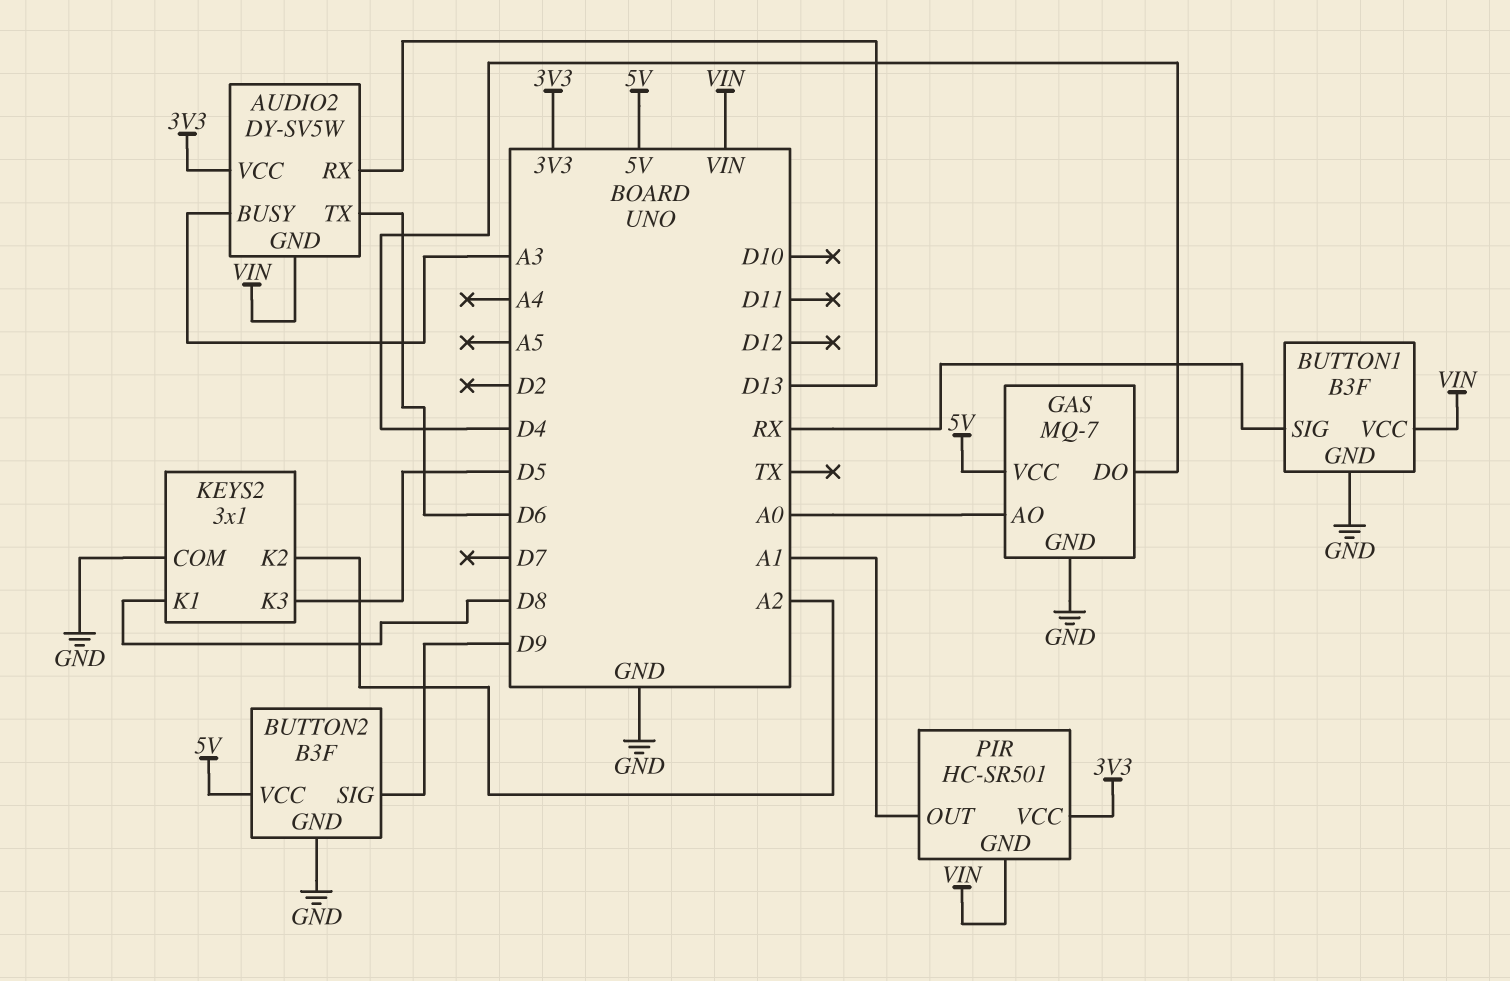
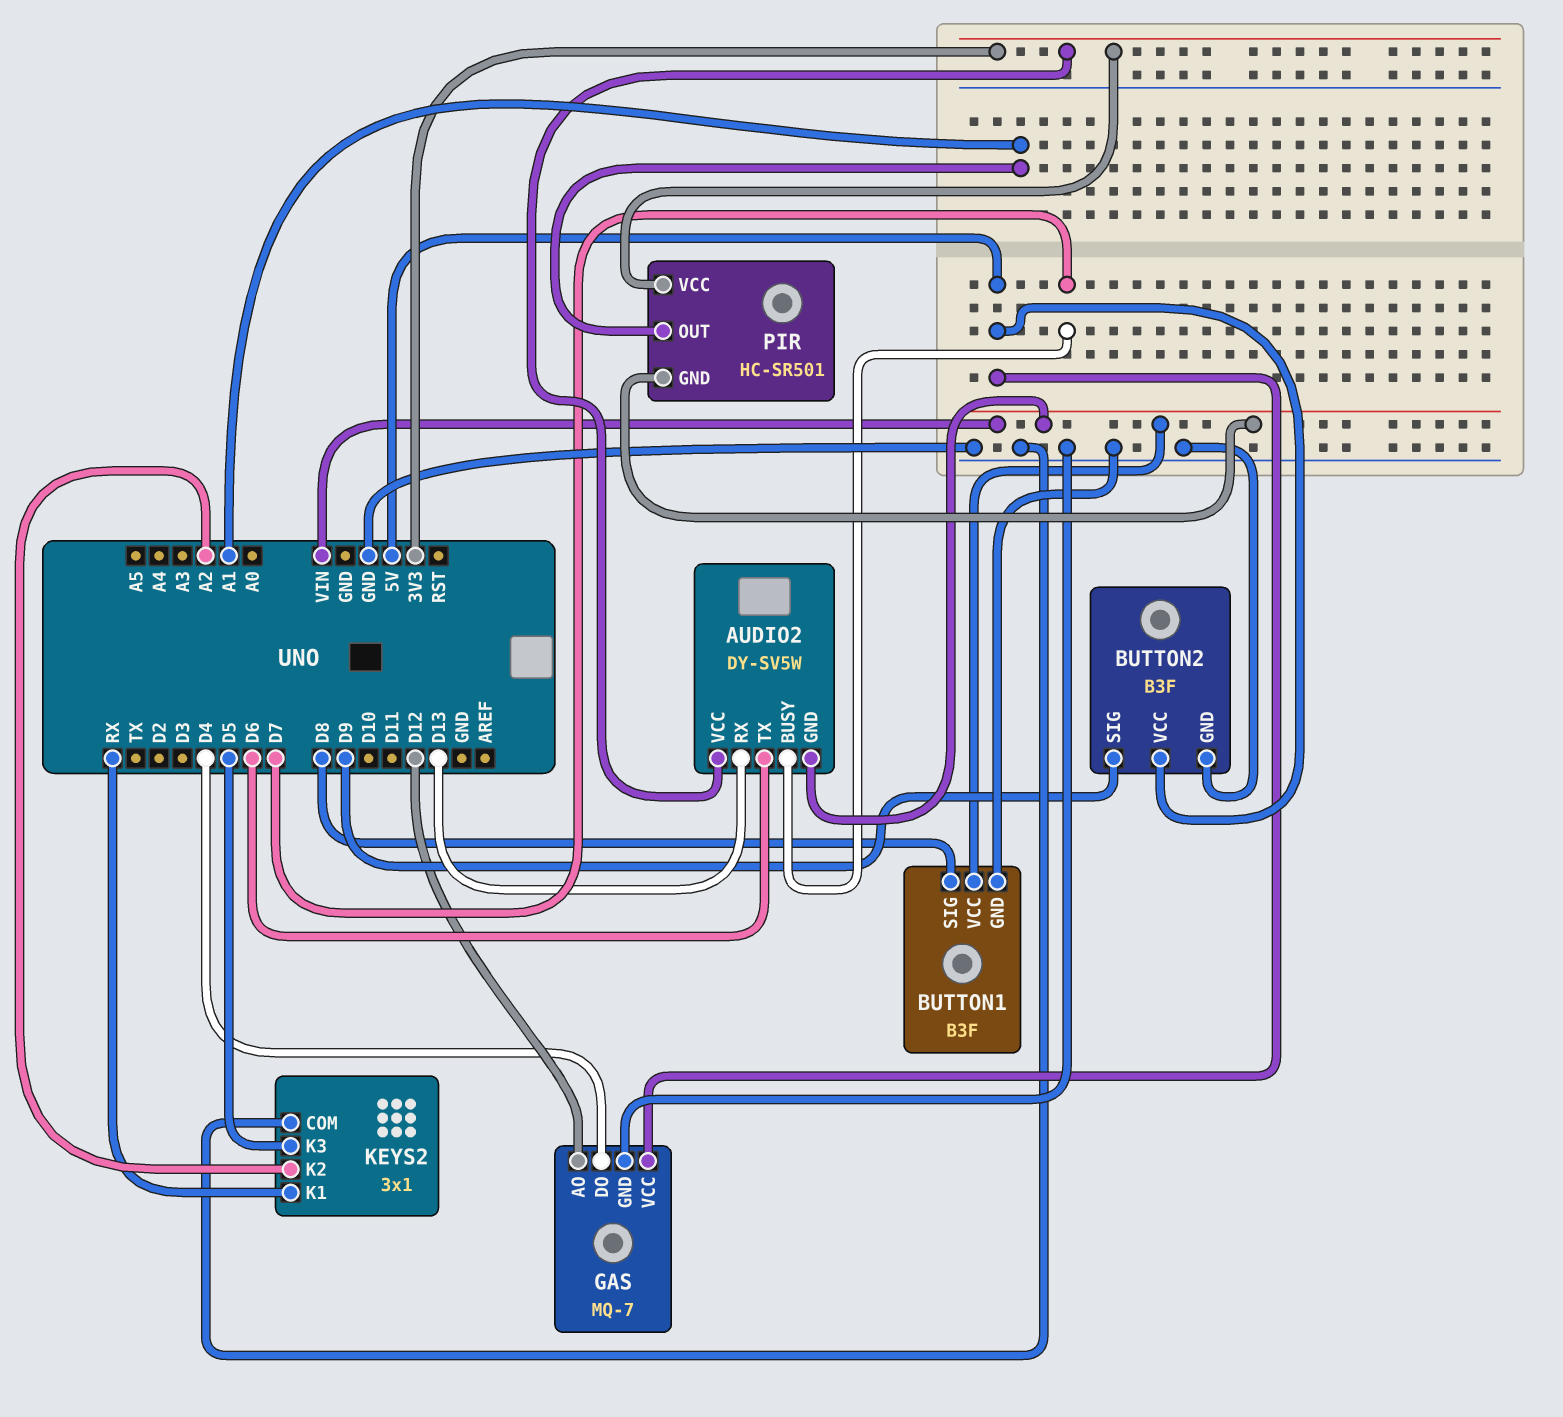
AUDIO2 pin BUSY: A3 -> D7
BUTTON1 pin SIG: RX -> D8
GAS pin AO: A0 -> D12
KEYS2 pin K1: D8 -> RX

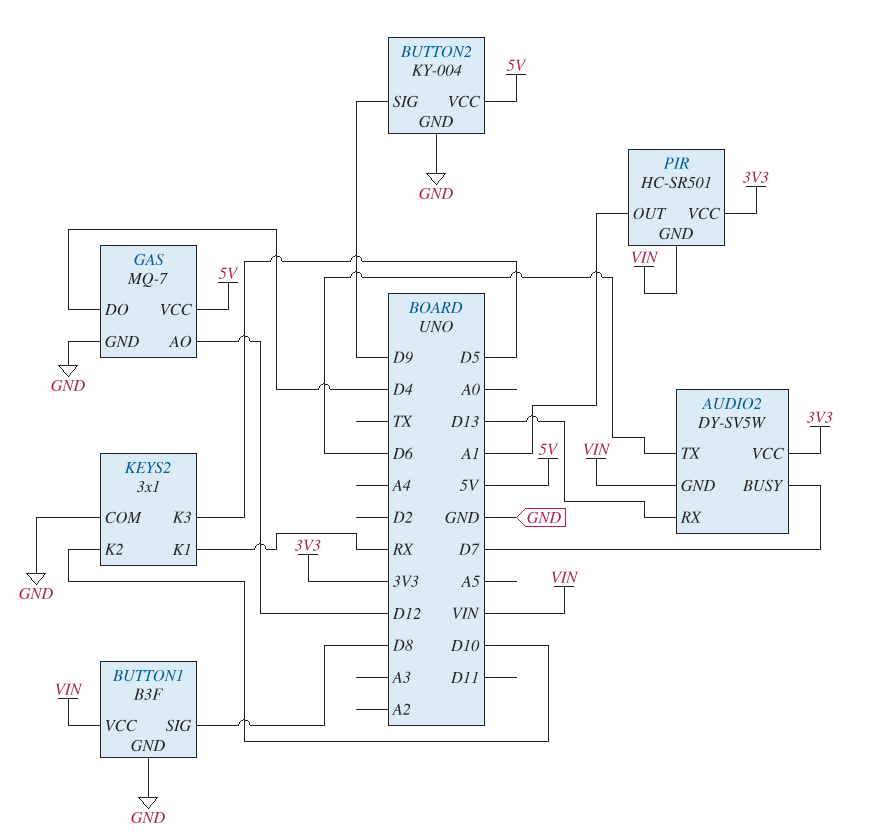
BUTTON2: B3F -> KY-004
KEYS2 pin K2: A2 -> D10

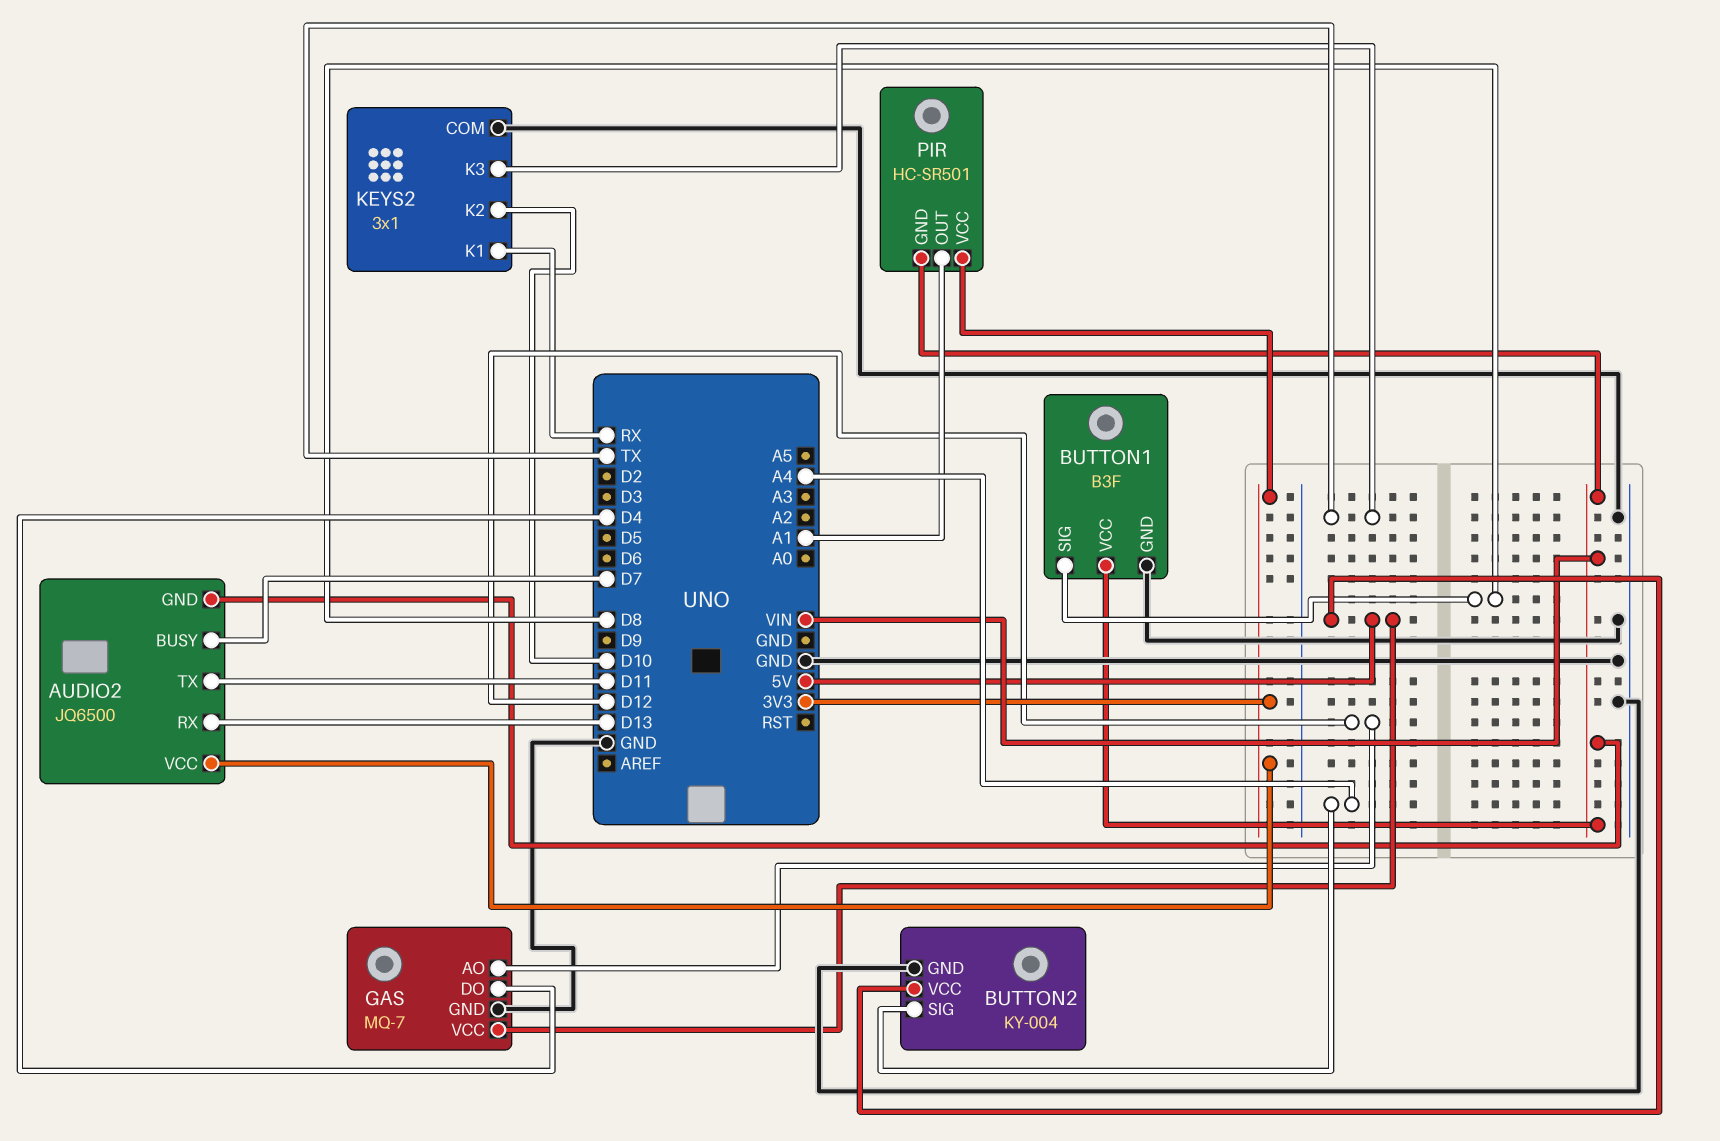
AUDIO2: DY-SV5W -> JQ6500
AUDIO2 pin TX: D6 -> D11
BUTTON2 pin SIG: D9 -> A4
KEYS2 pin K3: D5 -> TX

